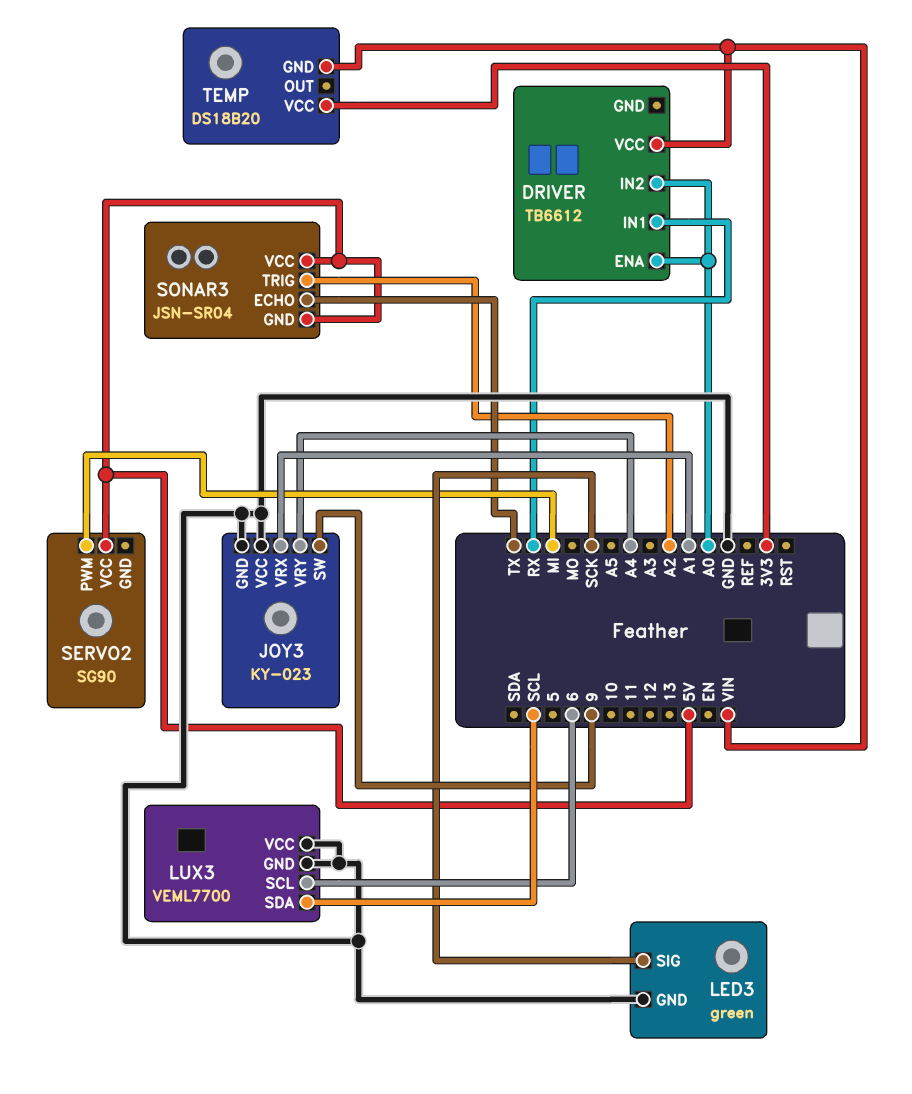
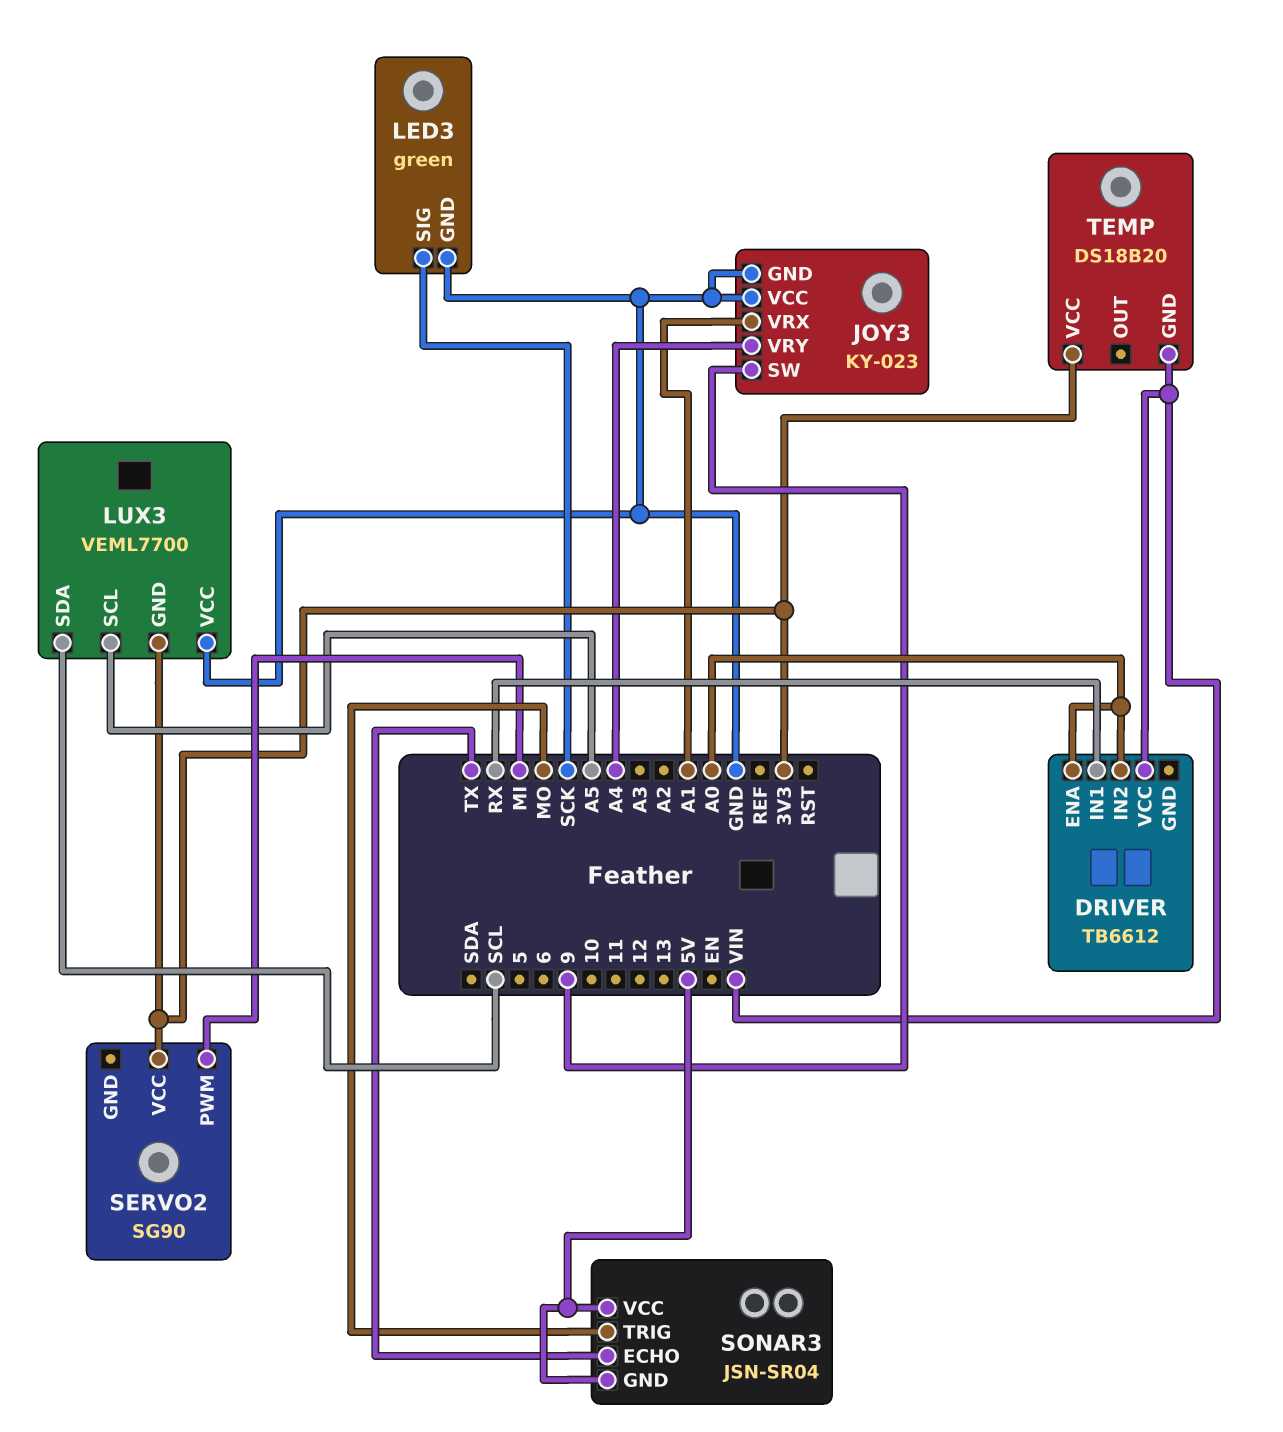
LUX3 pin GND: GND -> 3V3
LUX3 pin SCL: 6 -> A5
SERVO2 pin VCC: 5V -> 3V3
SONAR3 pin TRIG: A2 -> MO

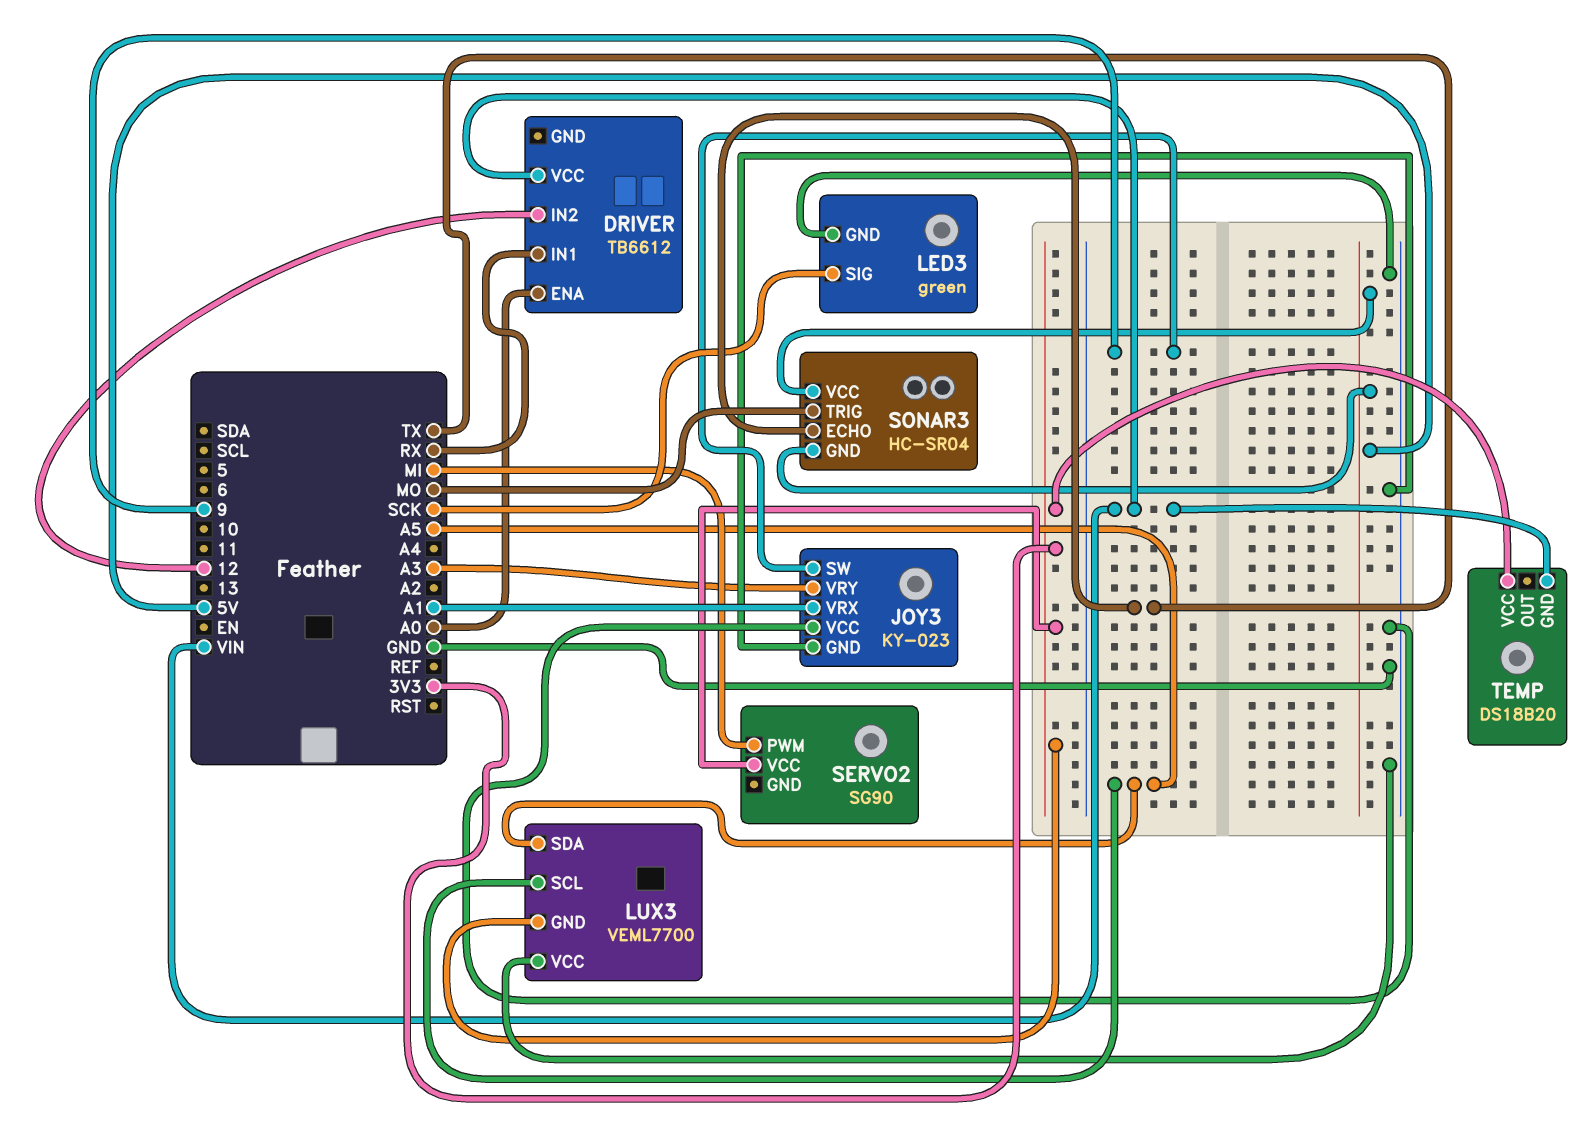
DRIVER pin IN2: A0 -> 12
JOY3 pin VRY: A4 -> A3
LUX3 pin SDA: SCL -> A5
SONAR3: JSN-SR04 -> HC-SR04

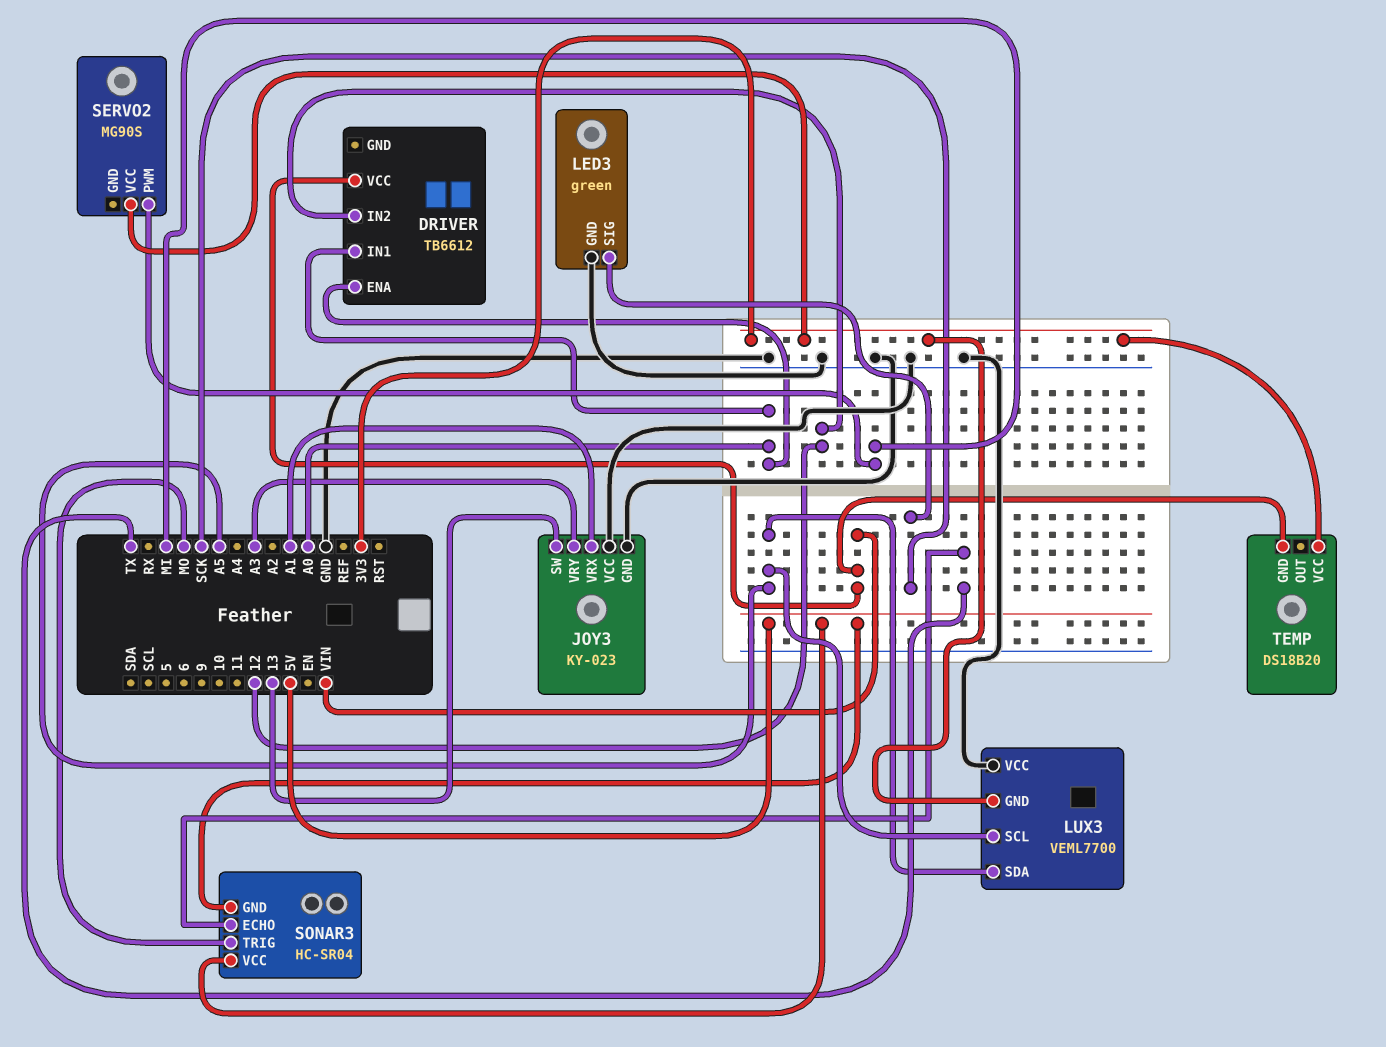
DRIVER pin IN1: RX -> A0
JOY3 pin SW: 9 -> 13
SERVO2: SG90 -> MG90S

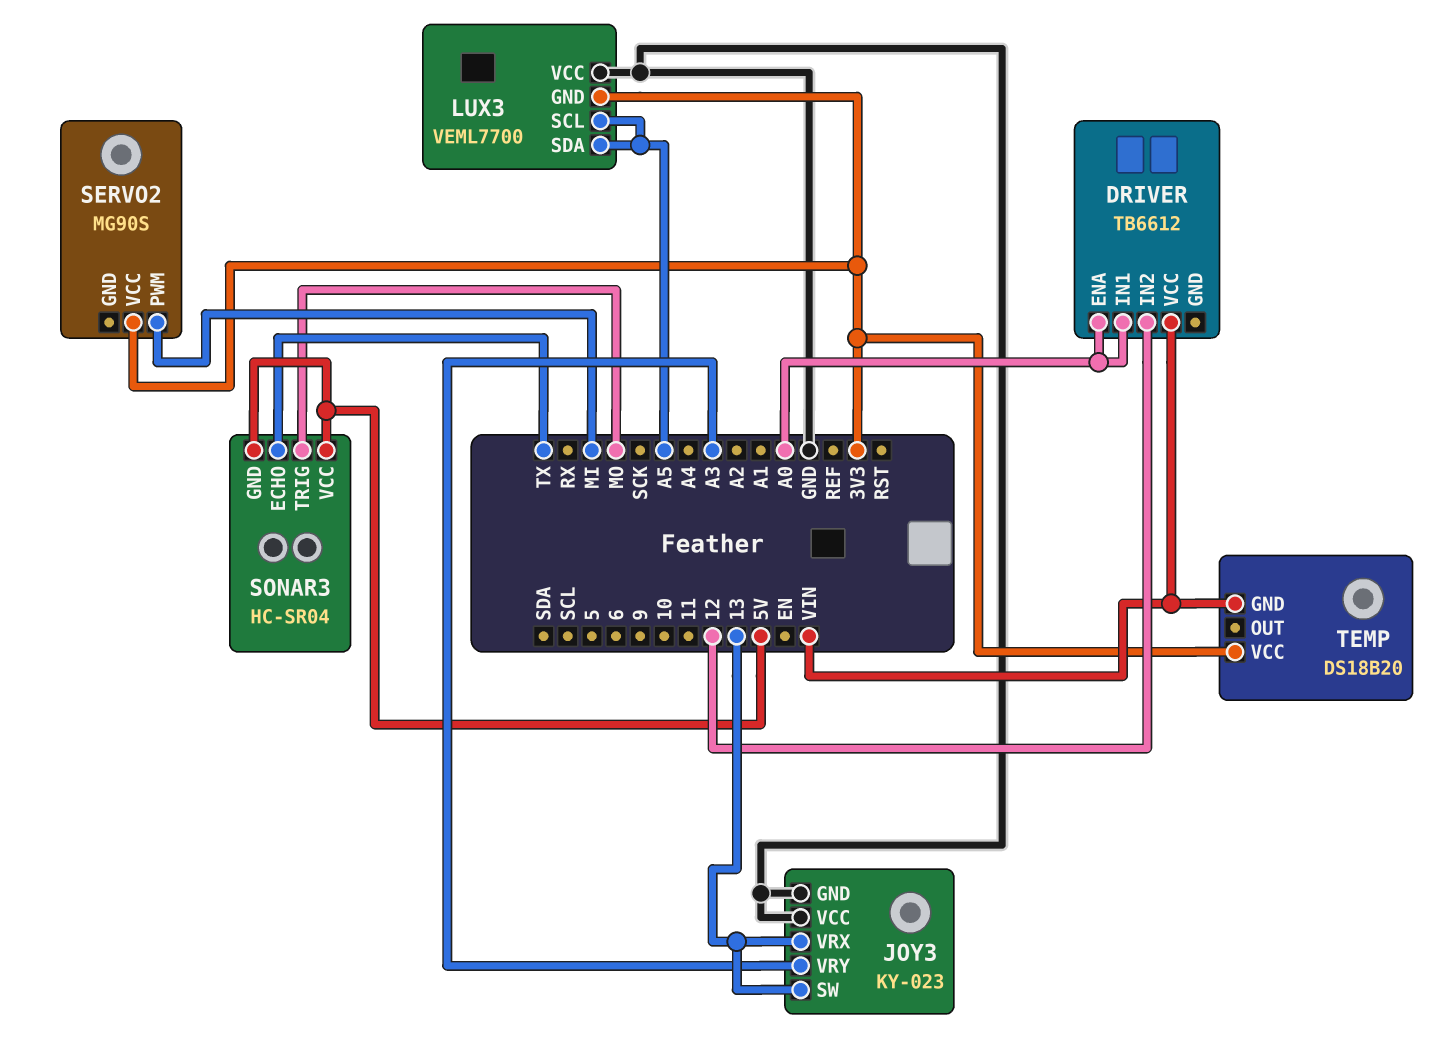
JOY3 pin VRX: A1 -> 13
LED3: green -> none
LED3 pin GND: GND -> none
LED3 pin SIG: SCK -> none

